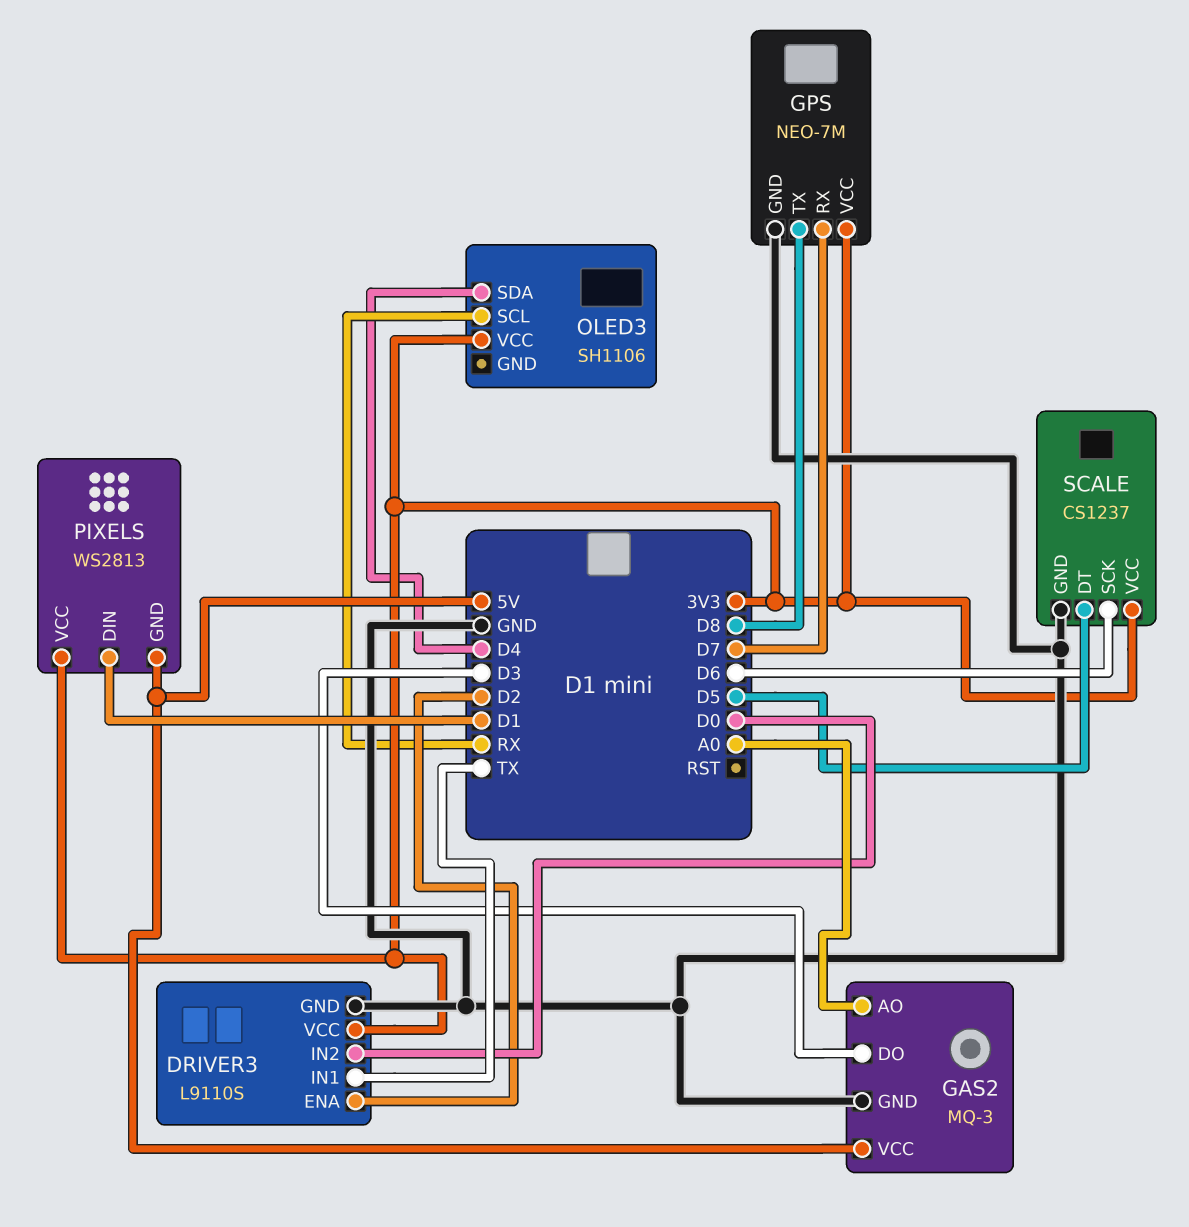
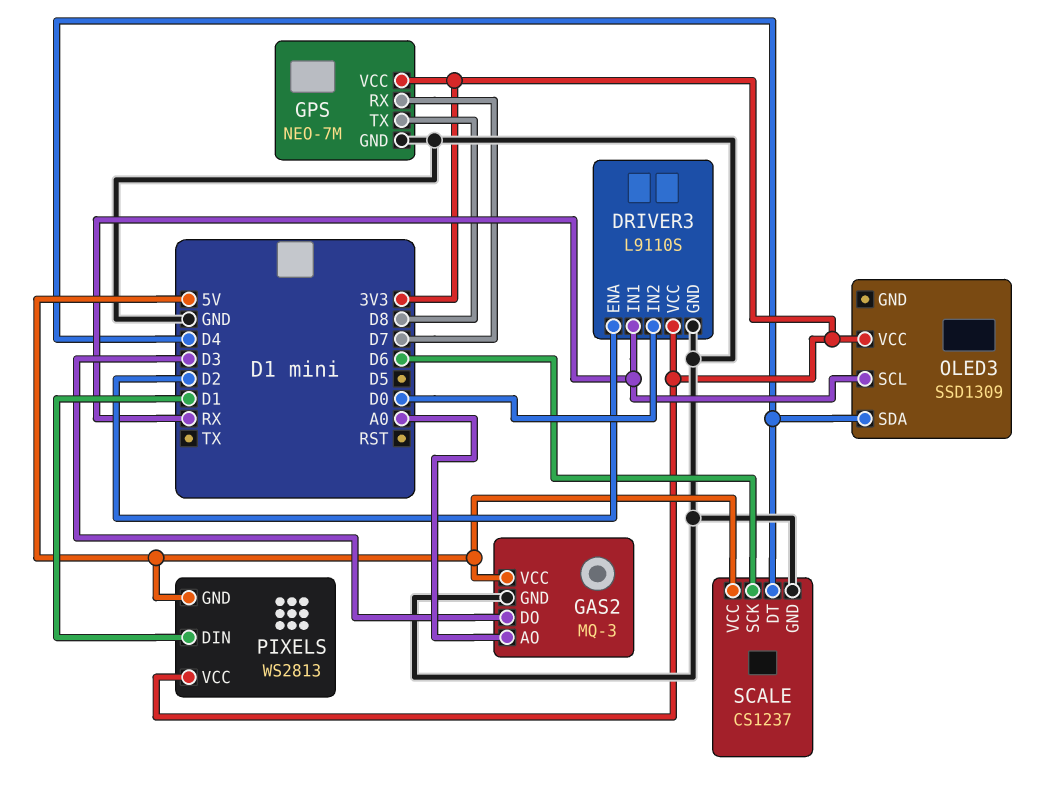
DRIVER3 pin IN1: TX -> RX
OLED3: SH1106 -> SSD1309
SCALE pin DT: D5 -> D4
SCALE pin VCC: 3V3 -> 5V

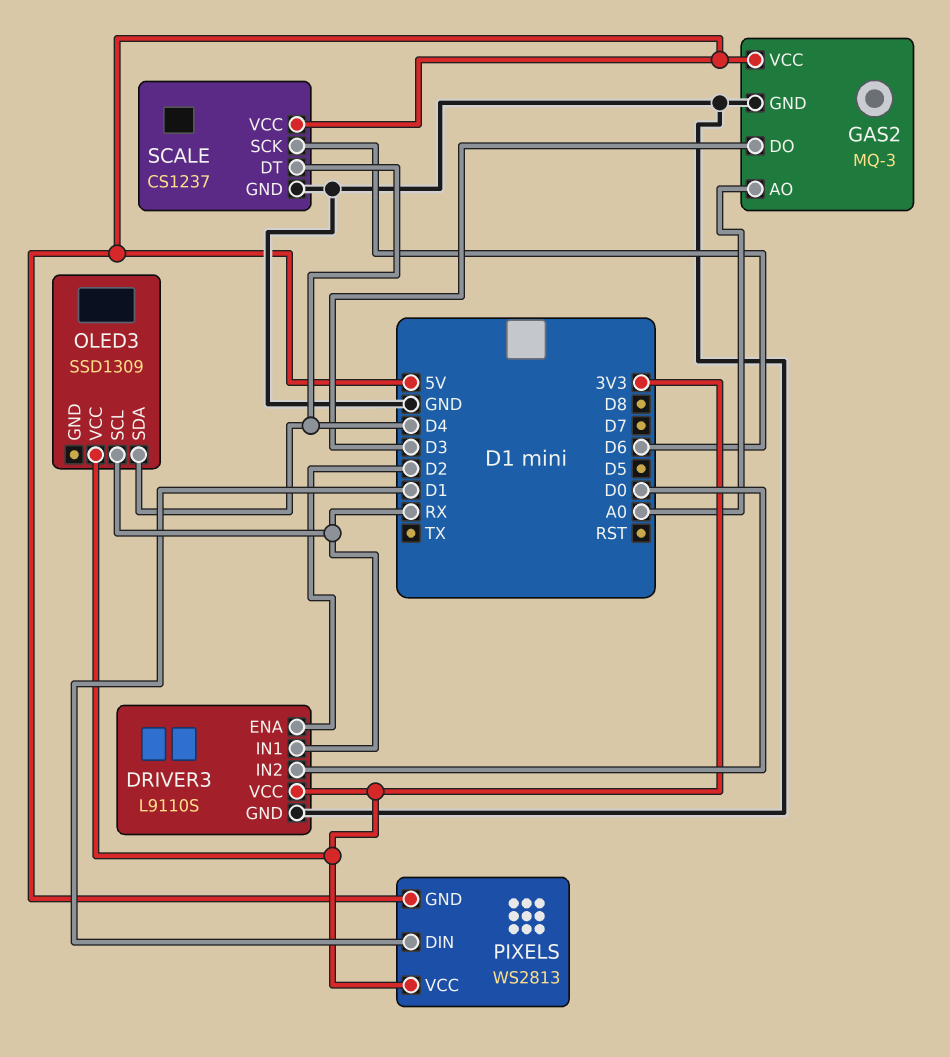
GPS: NEO-7M -> none
GPS pin GND: GND -> none
GPS pin RX: D7 -> none
GPS pin TX: D8 -> none
GPS pin VCC: 3V3 -> none

